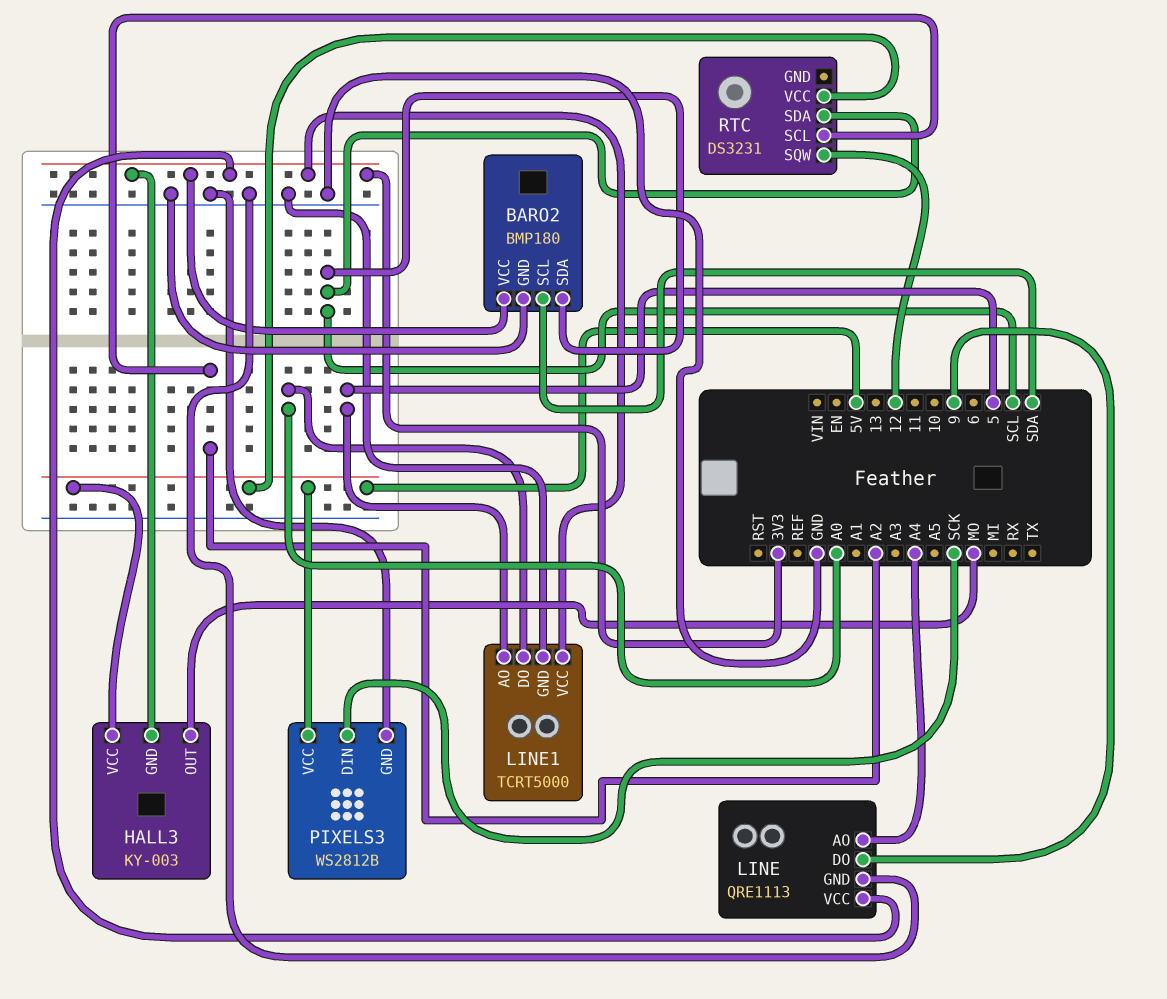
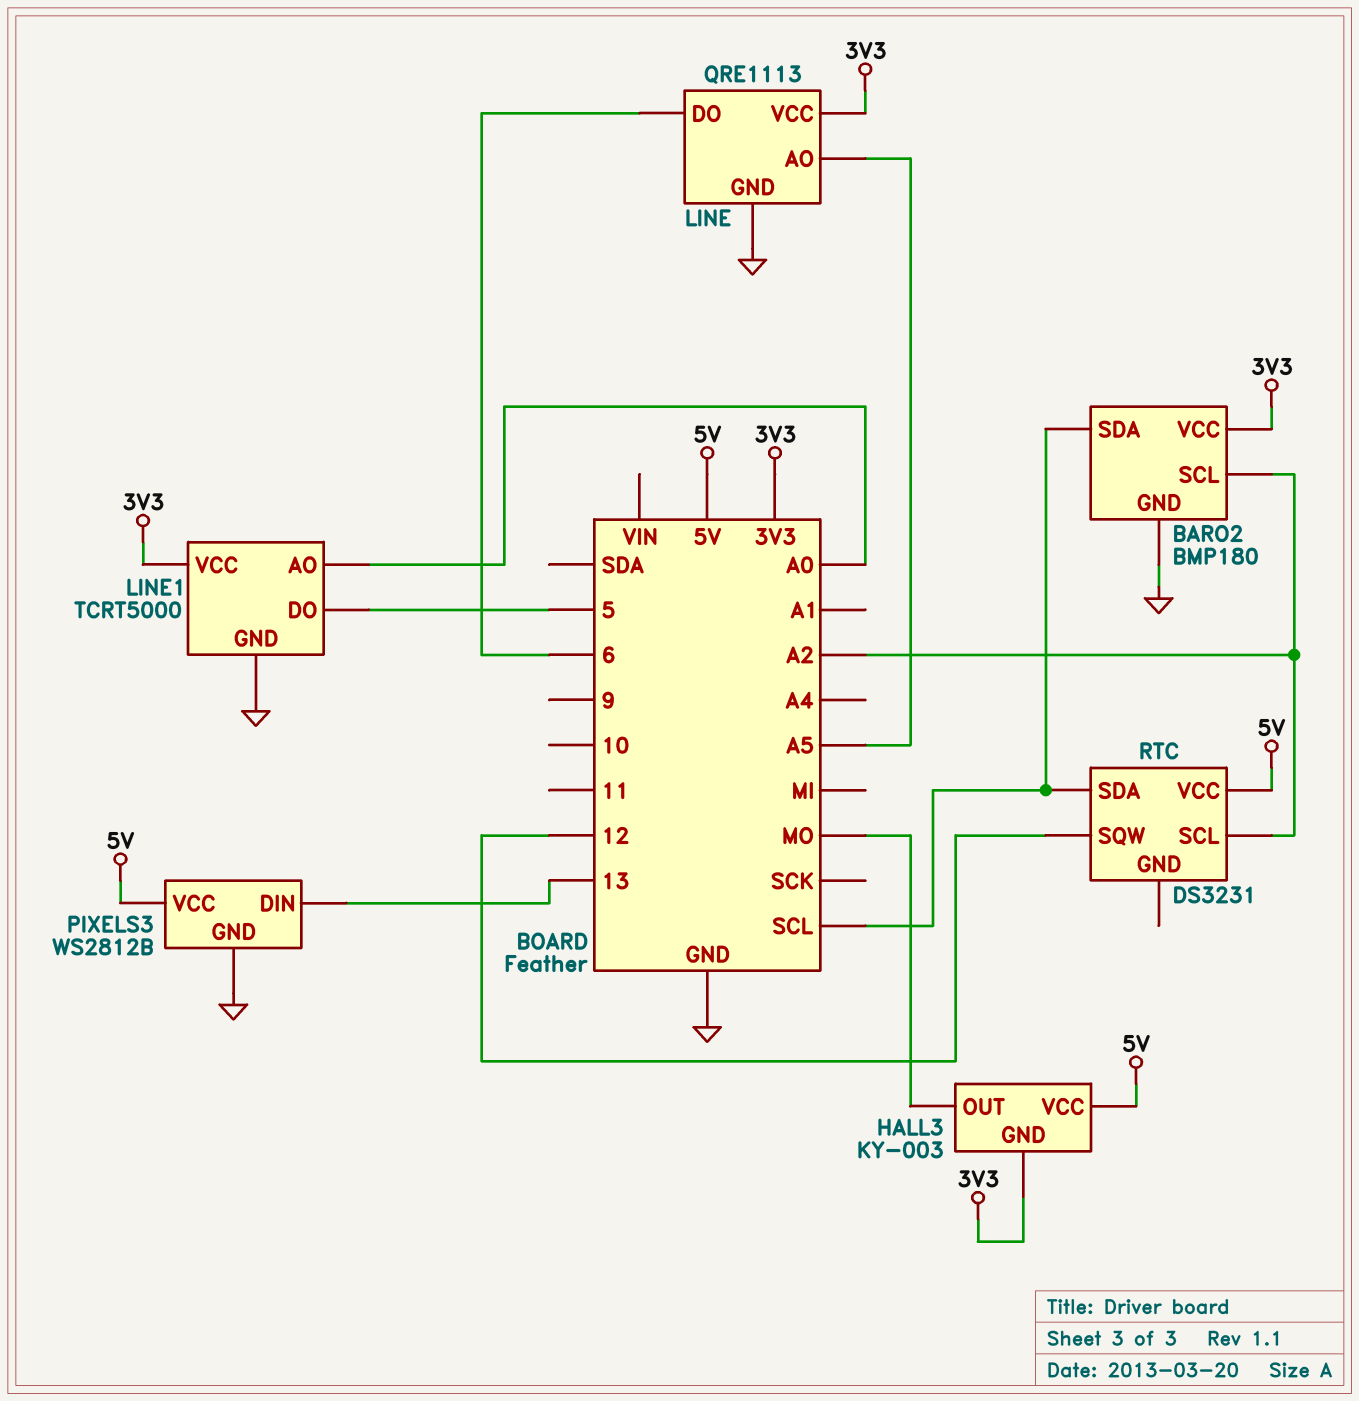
BARO2 pin SCL: SDA -> A2
LINE pin AO: A4 -> A5
LINE pin DO: 9 -> 6
LINE1 pin AO: 5 -> A0
LINE1 pin DO: A0 -> 5
PIXELS3 pin DIN: SCK -> 13

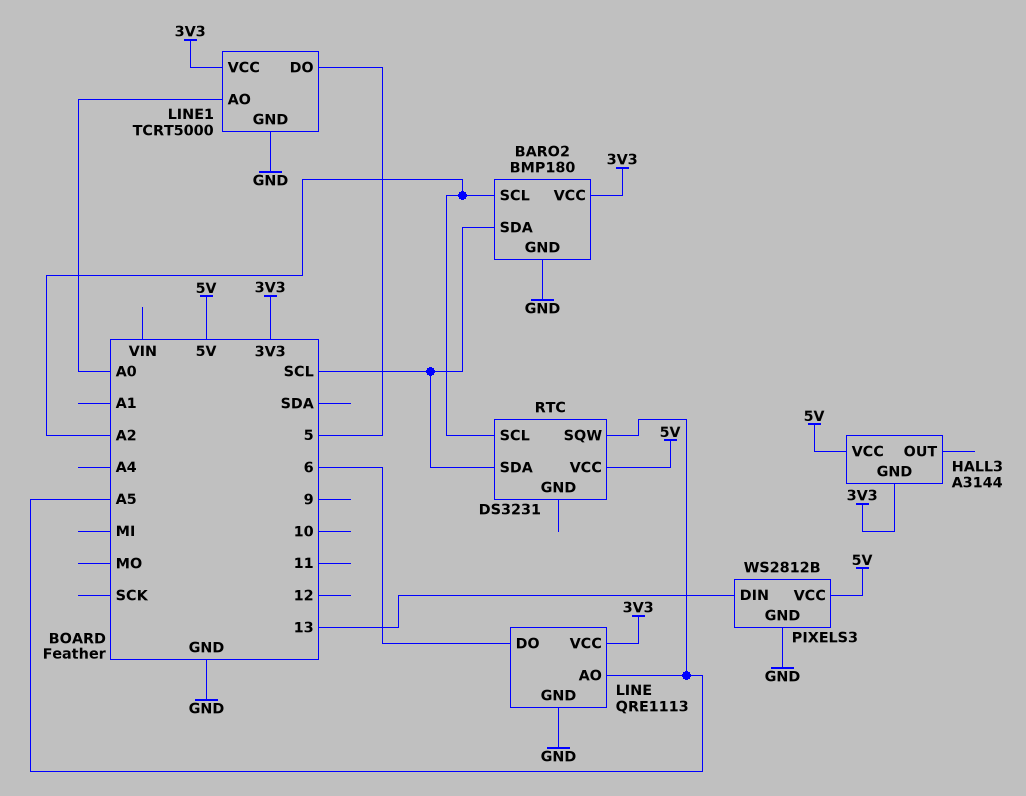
HALL3: KY-003 -> A3144
HALL3 pin OUT: MO -> none
RTC pin SQW: 12 -> A5

